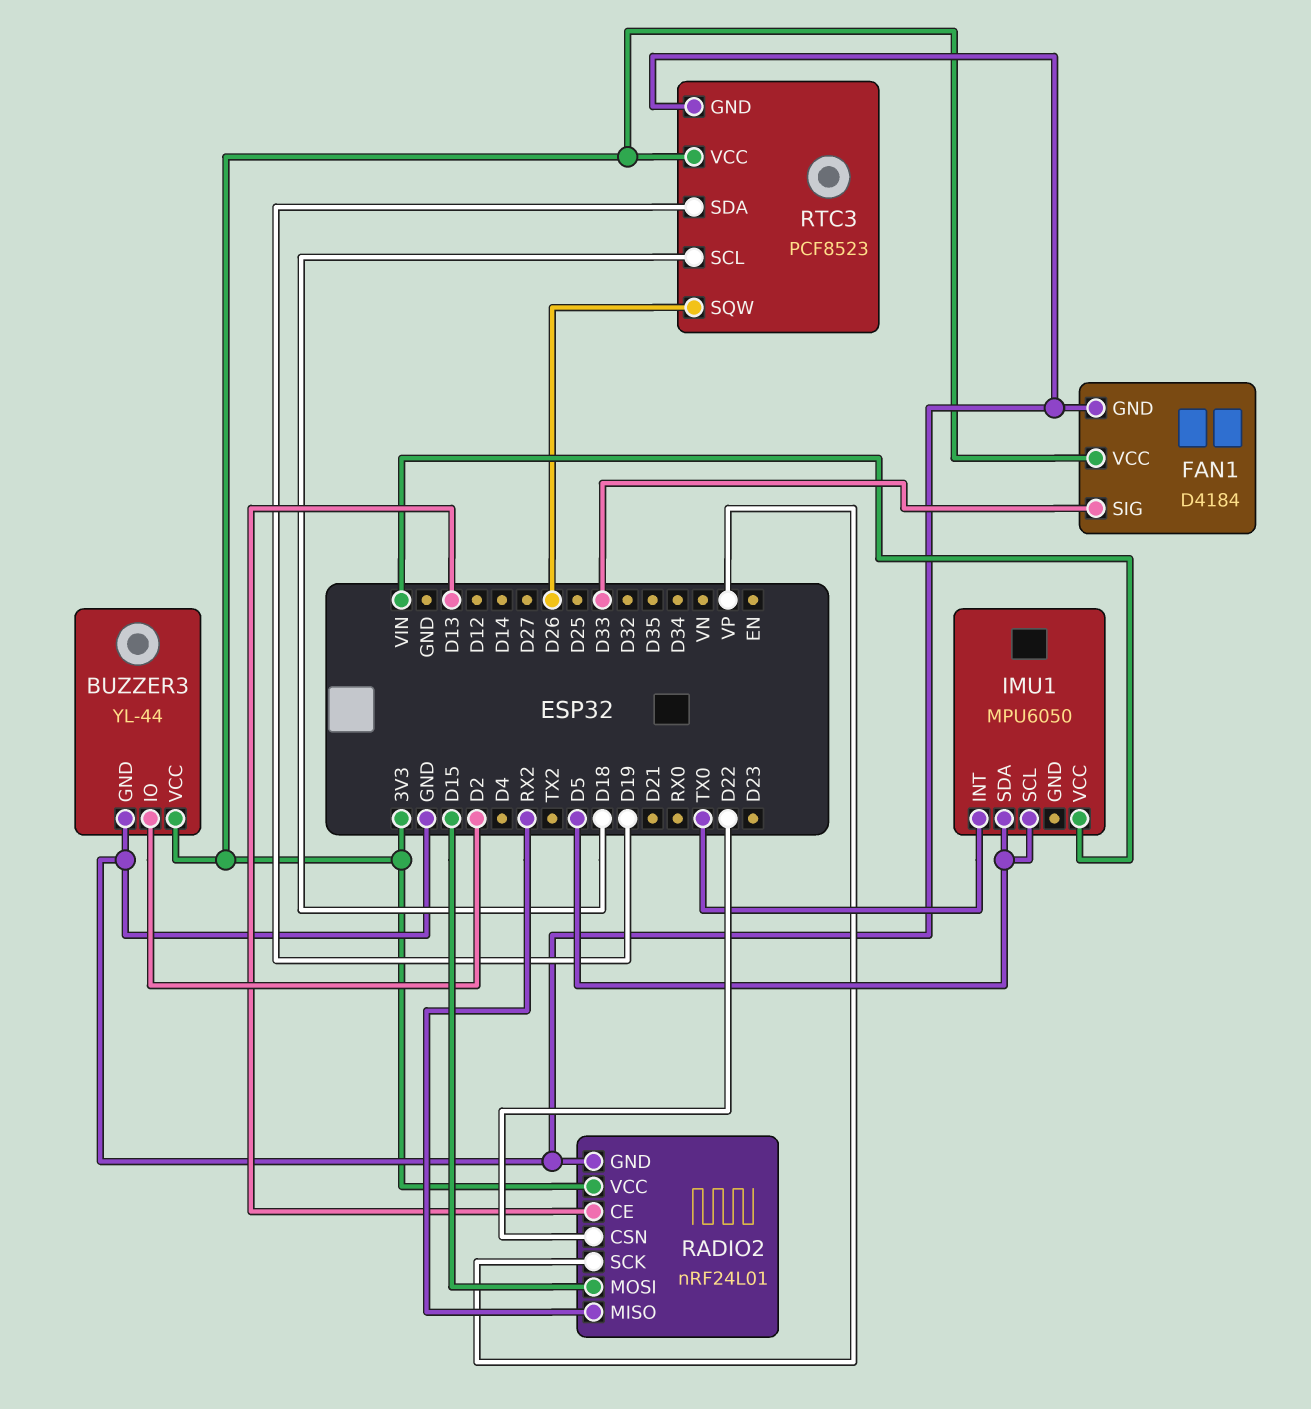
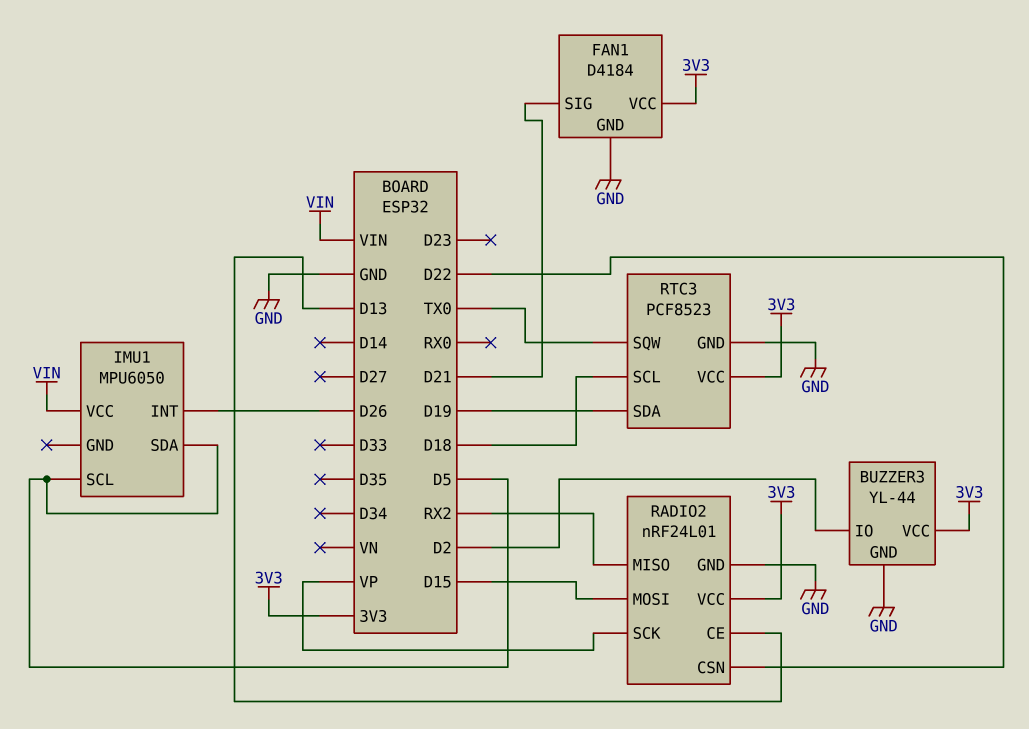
FAN1 pin SIG: D33 -> D21
IMU1 pin INT: TX0 -> D26
RTC3 pin SQW: D26 -> TX0

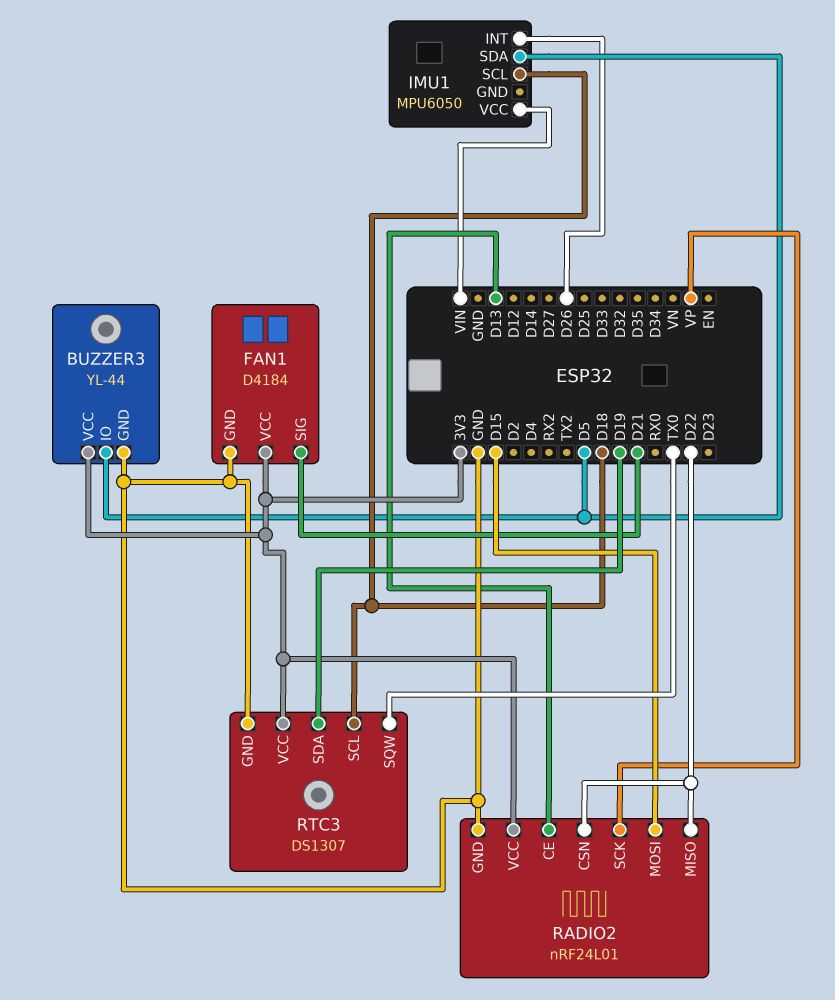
BUZZER3 pin IO: D2 -> D5
IMU1 pin SCL: D5 -> D18
RADIO2 pin MISO: RX2 -> D22
RTC3: PCF8523 -> DS1307

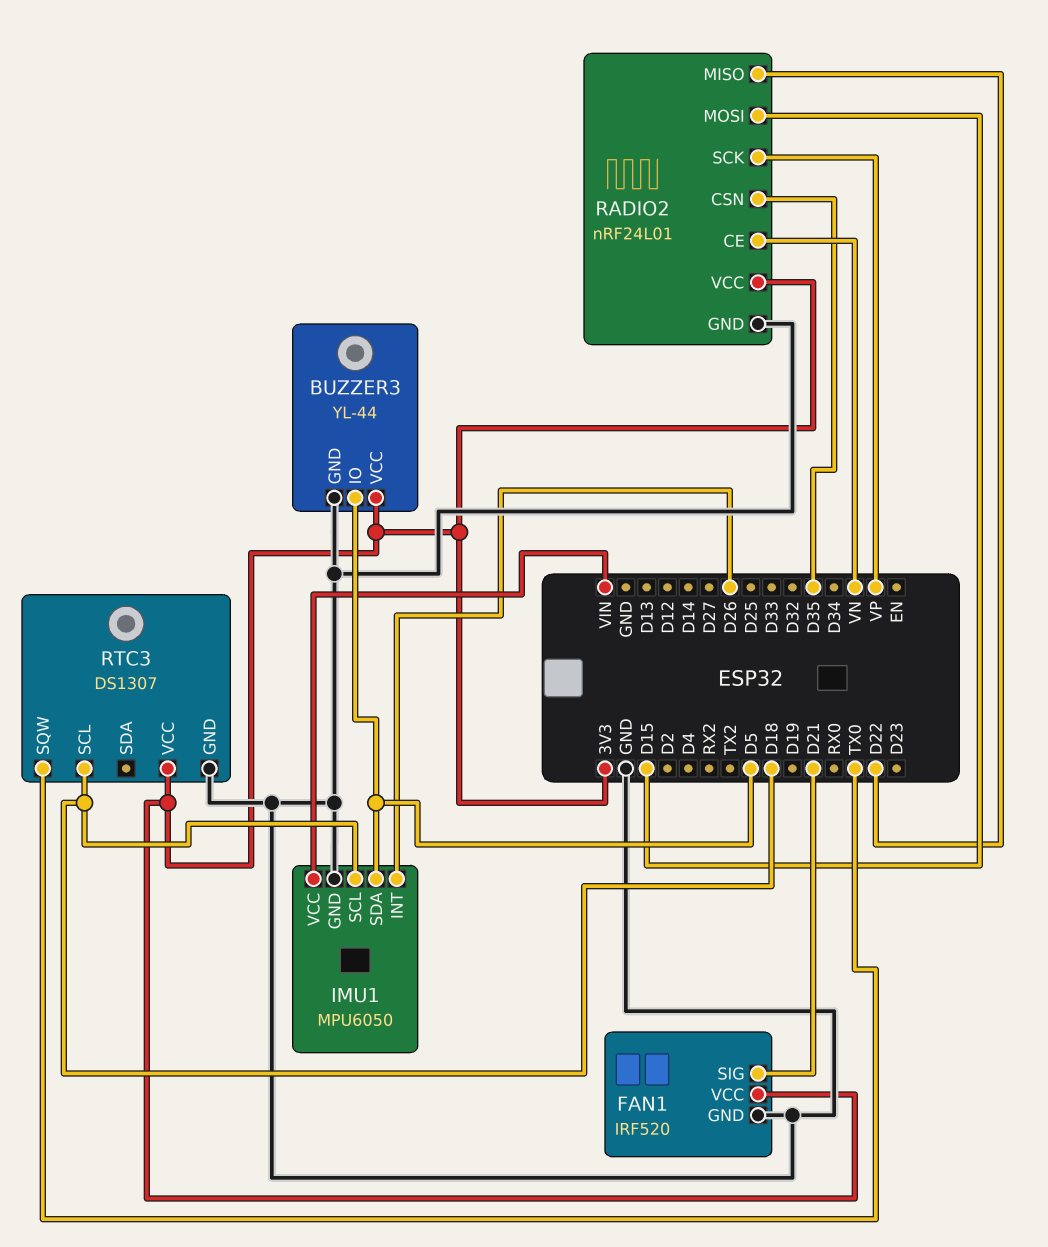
FAN1: D4184 -> IRF520
IMU1 pin GND: none -> GND
RADIO2 pin CE: D13 -> VN
RADIO2 pin CSN: D22 -> D35
RTC3 pin SDA: D19 -> none

